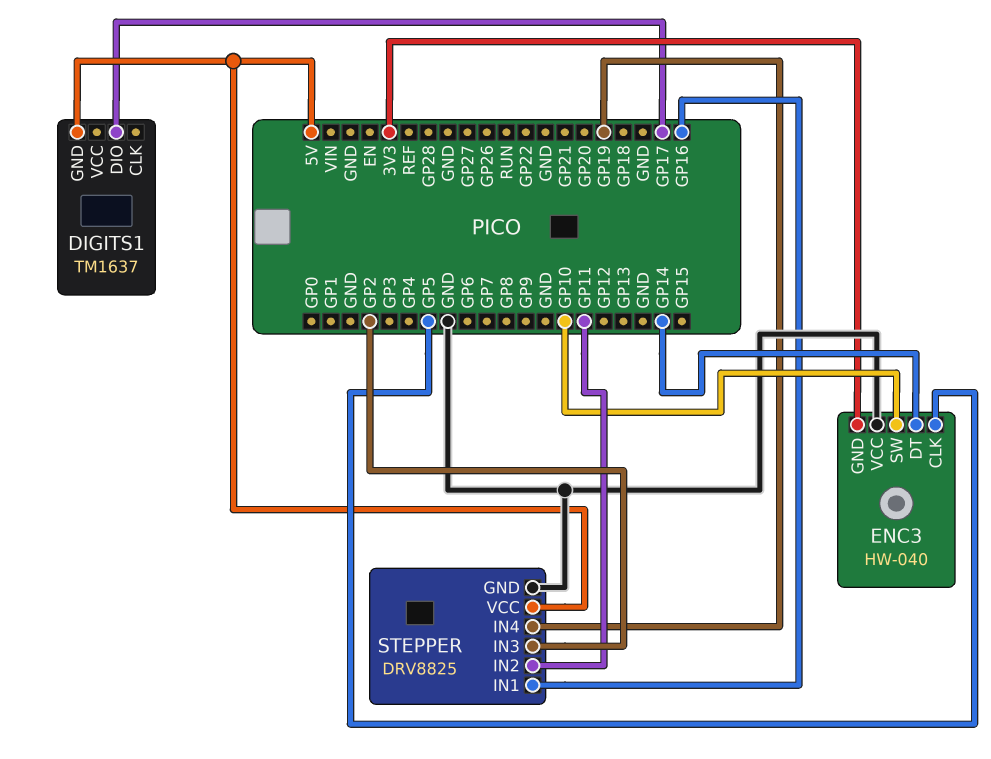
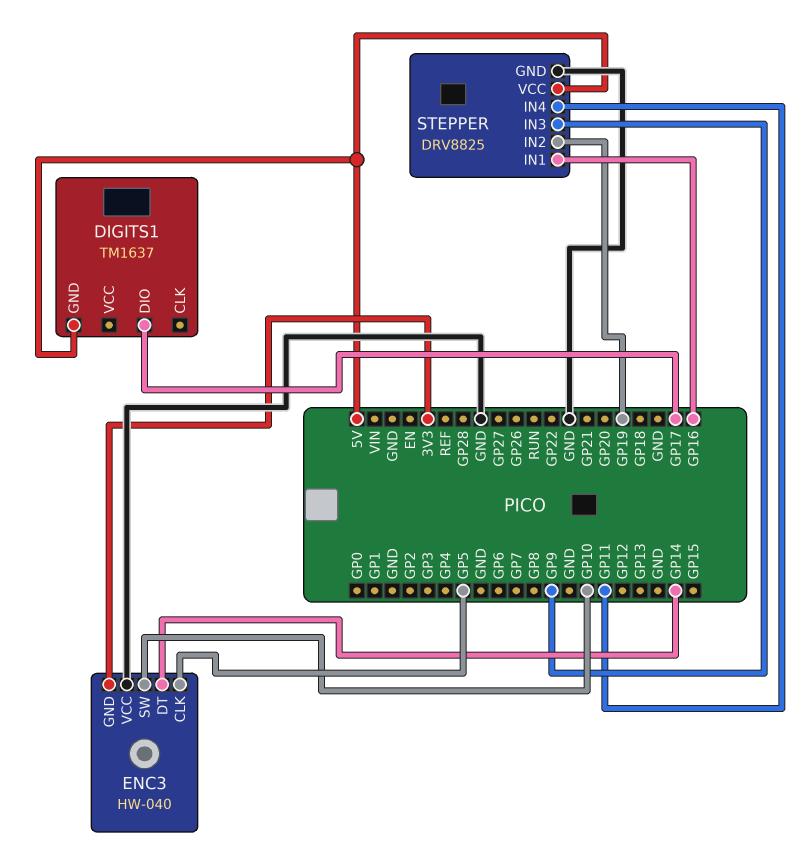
STEPPER pin IN2: GP11 -> GP19
STEPPER pin IN3: GP2 -> GP9
STEPPER pin IN4: GP19 -> GP11

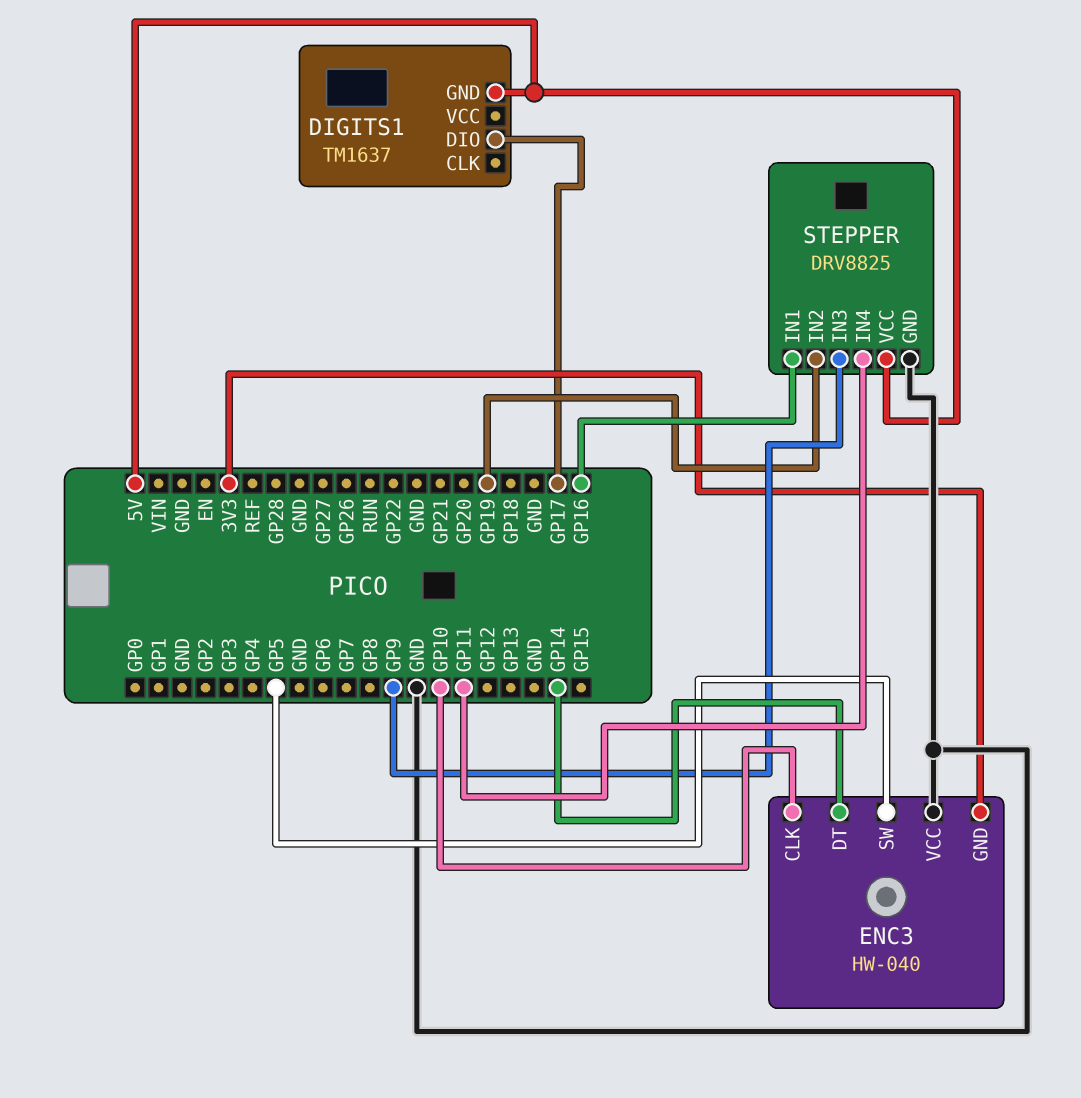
ENC3 pin CLK: GP5 -> GP10
ENC3 pin SW: GP10 -> GP5

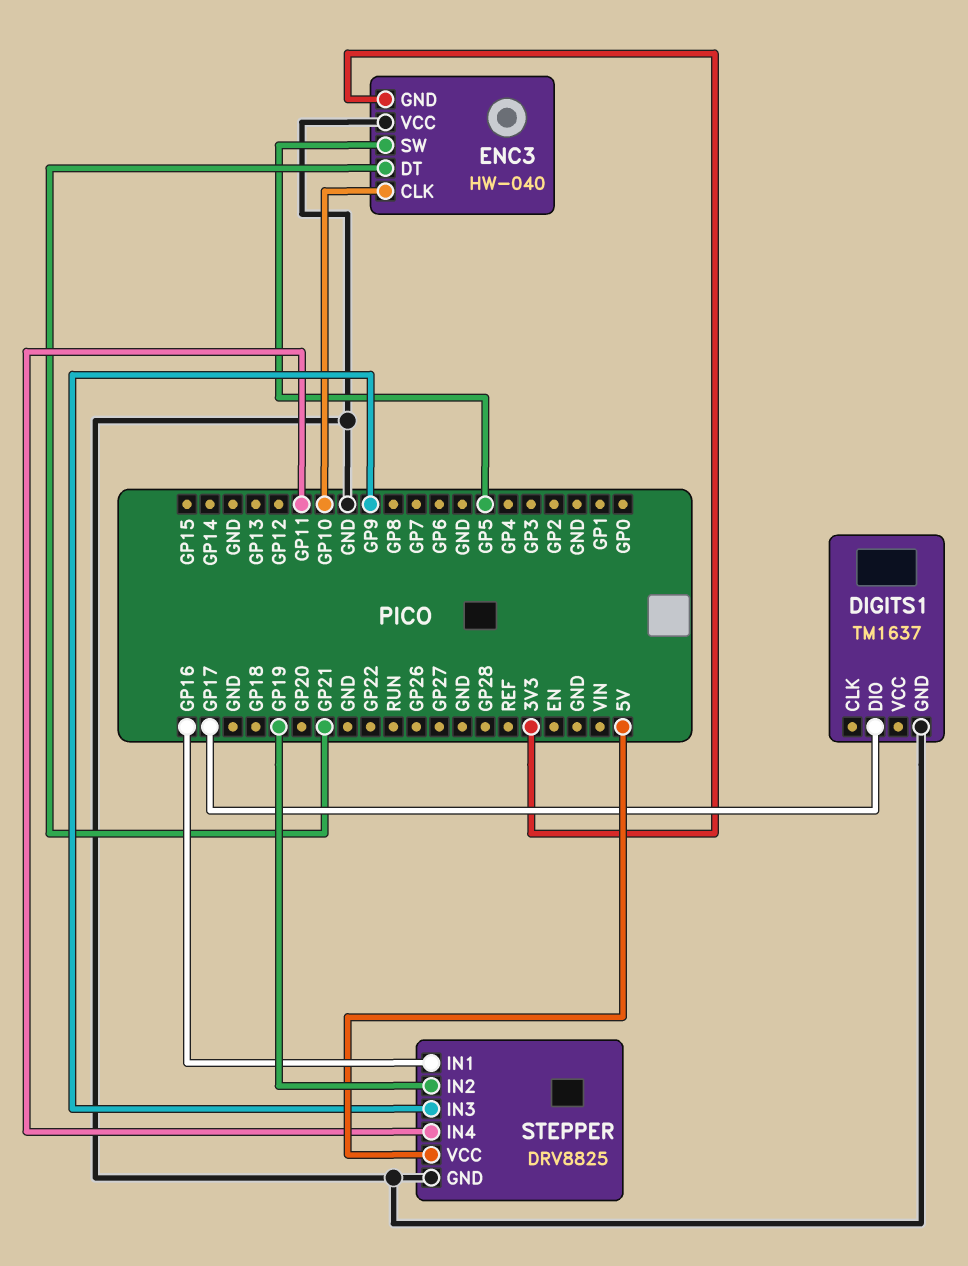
DIGITS1 pin GND: 5V -> GND
ENC3 pin DT: GP14 -> GP21

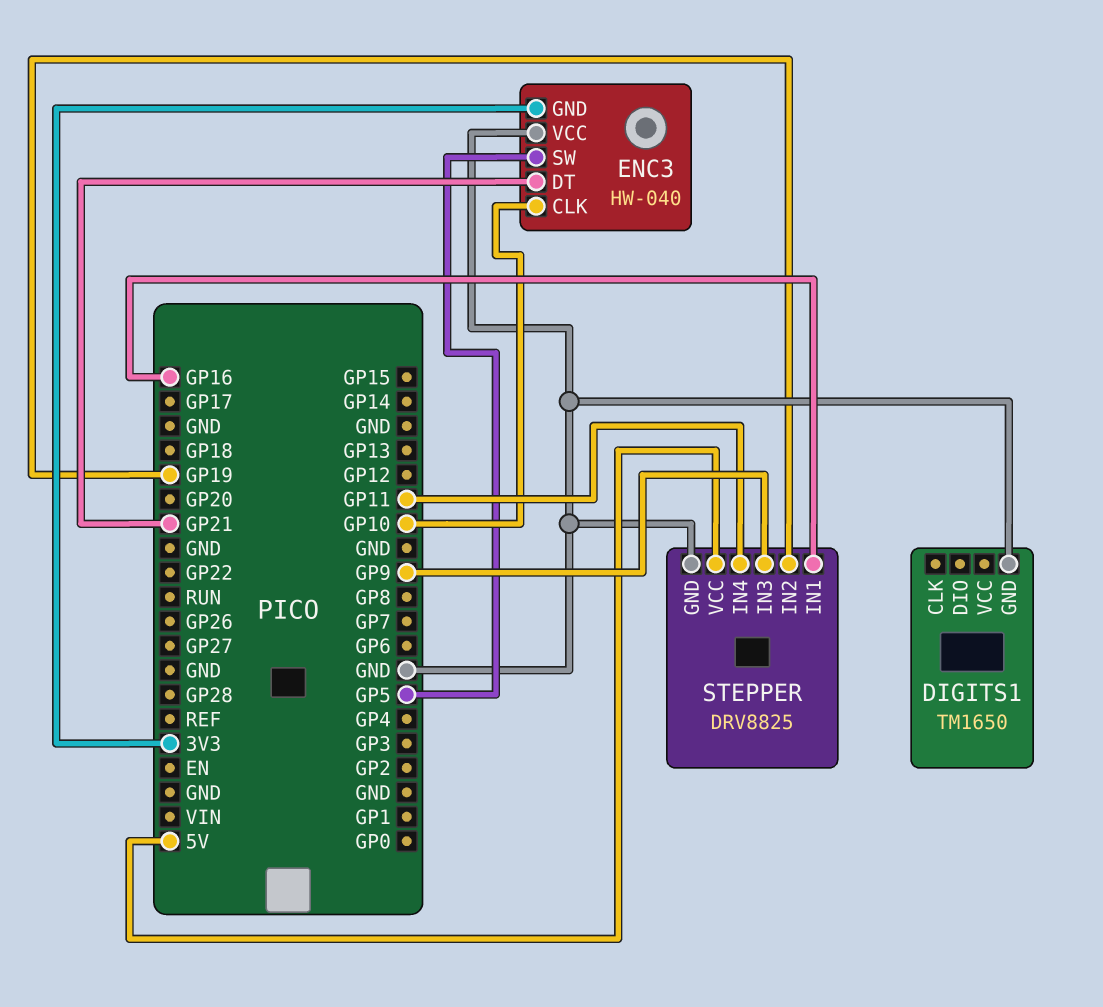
DIGITS1: TM1637 -> TM1650
DIGITS1 pin DIO: GP17 -> none

